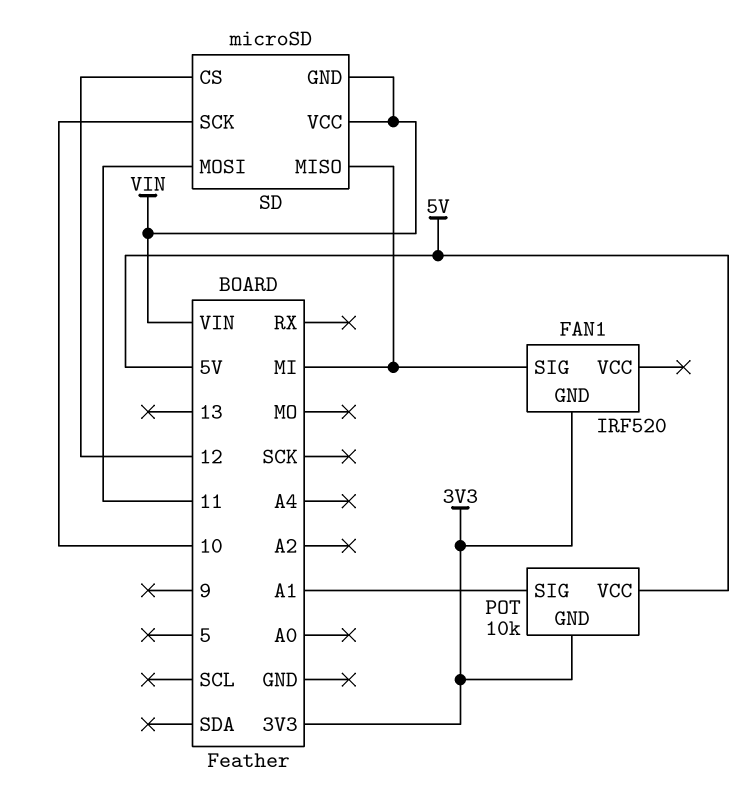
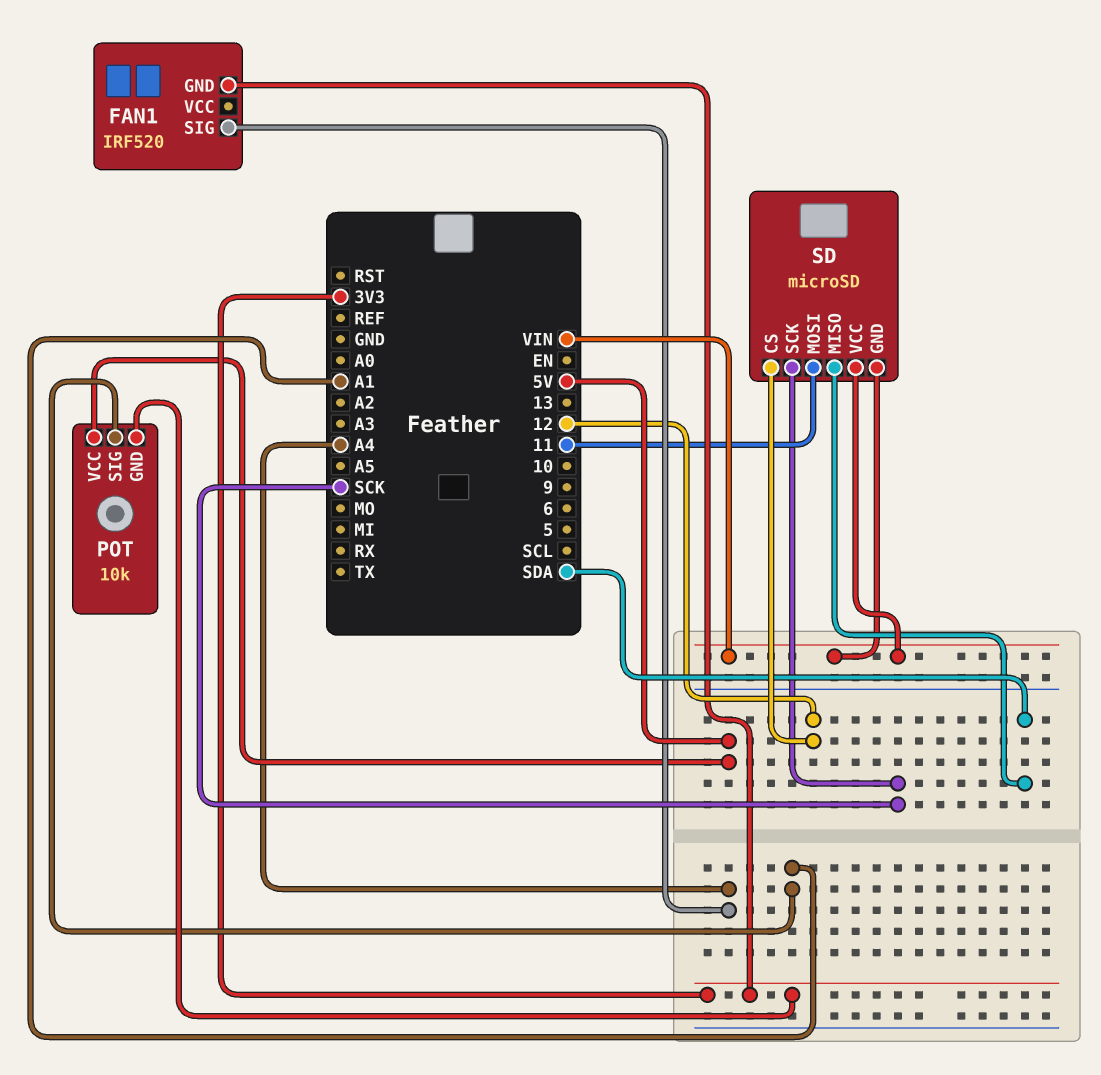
FAN1 pin SIG: MI -> A4
SD pin MISO: MI -> SDA
SD pin SCK: 10 -> SCK

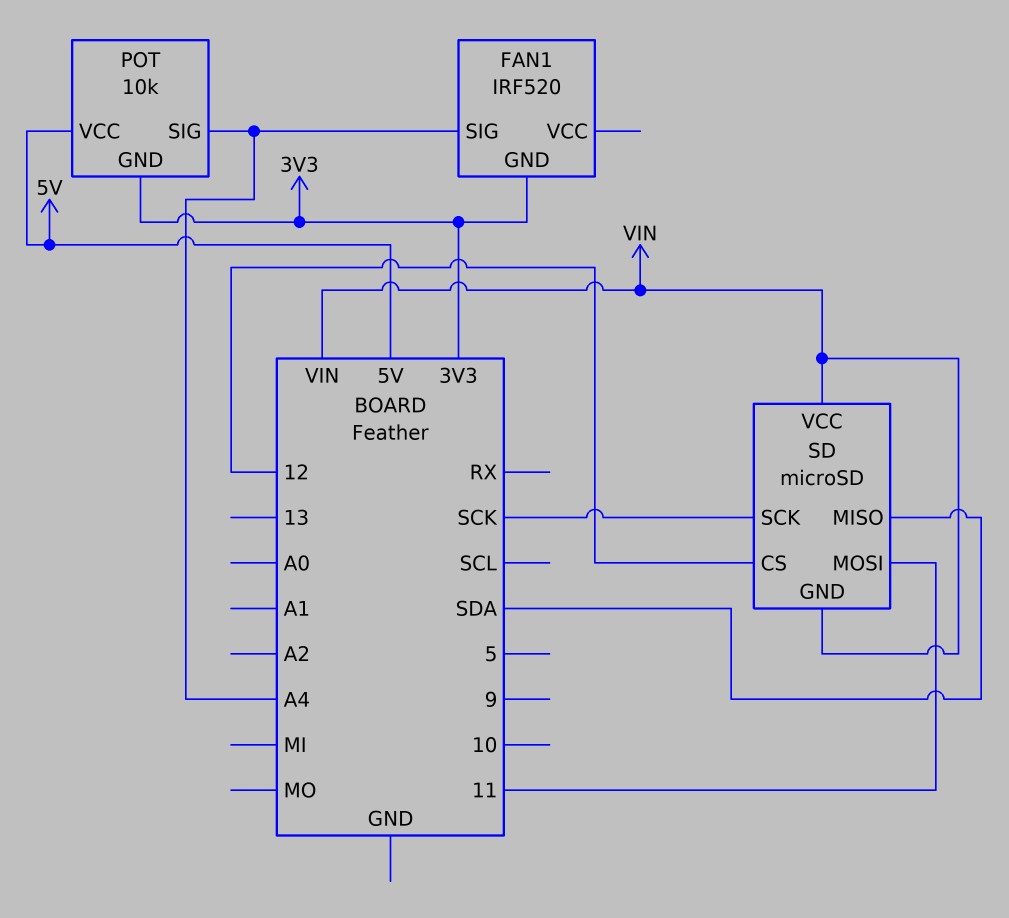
POT pin SIG: A1 -> A4

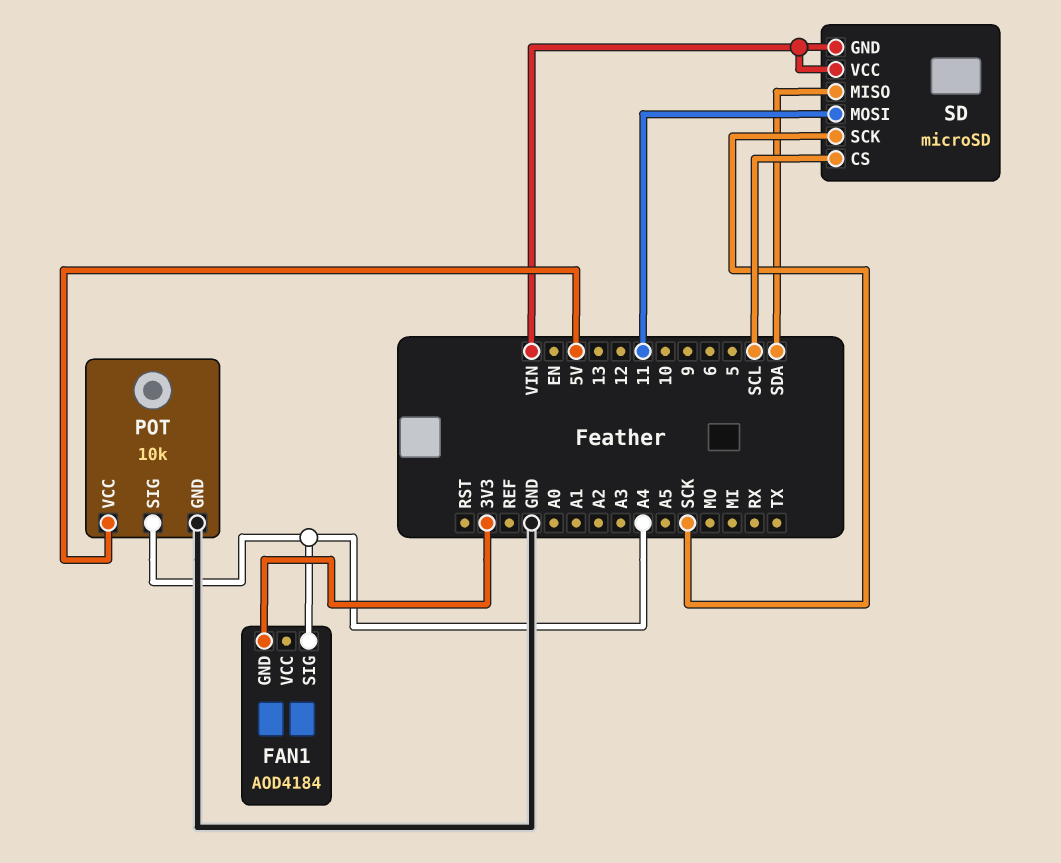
FAN1: IRF520 -> AOD4184
POT pin GND: 3V3 -> GND
SD pin CS: 12 -> SCL

